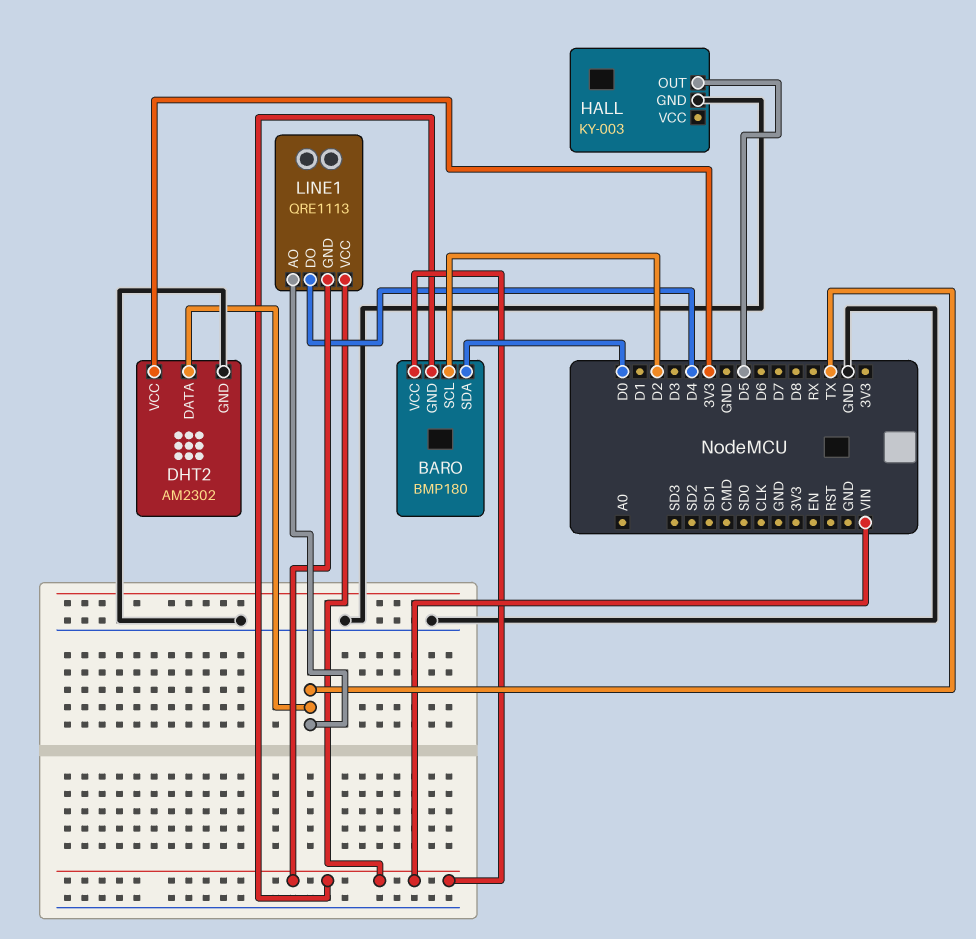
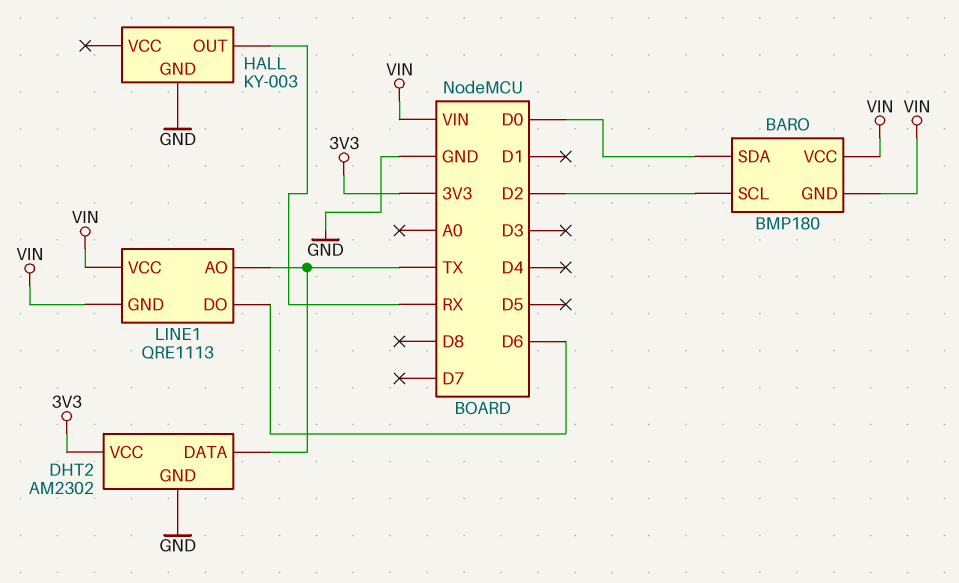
HALL pin OUT: D5 -> RX
LINE1 pin DO: D4 -> D6

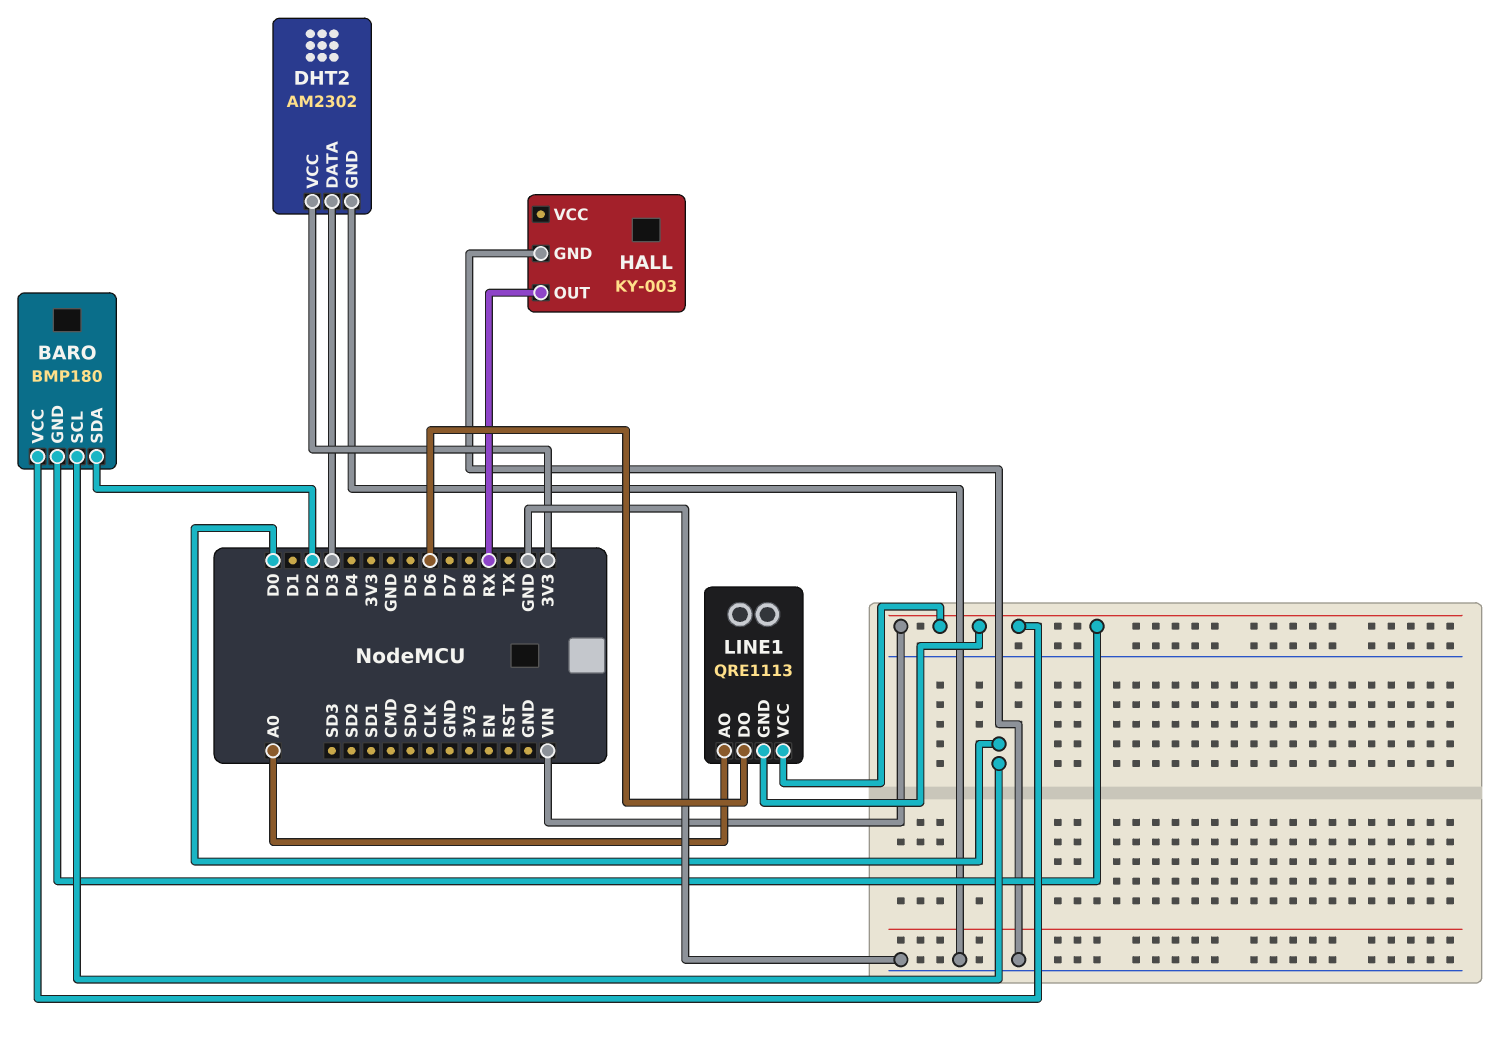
BARO pin SCL: D2 -> D0
BARO pin SDA: D0 -> D2
DHT2 pin DATA: TX -> D3
LINE1 pin AO: TX -> A0

